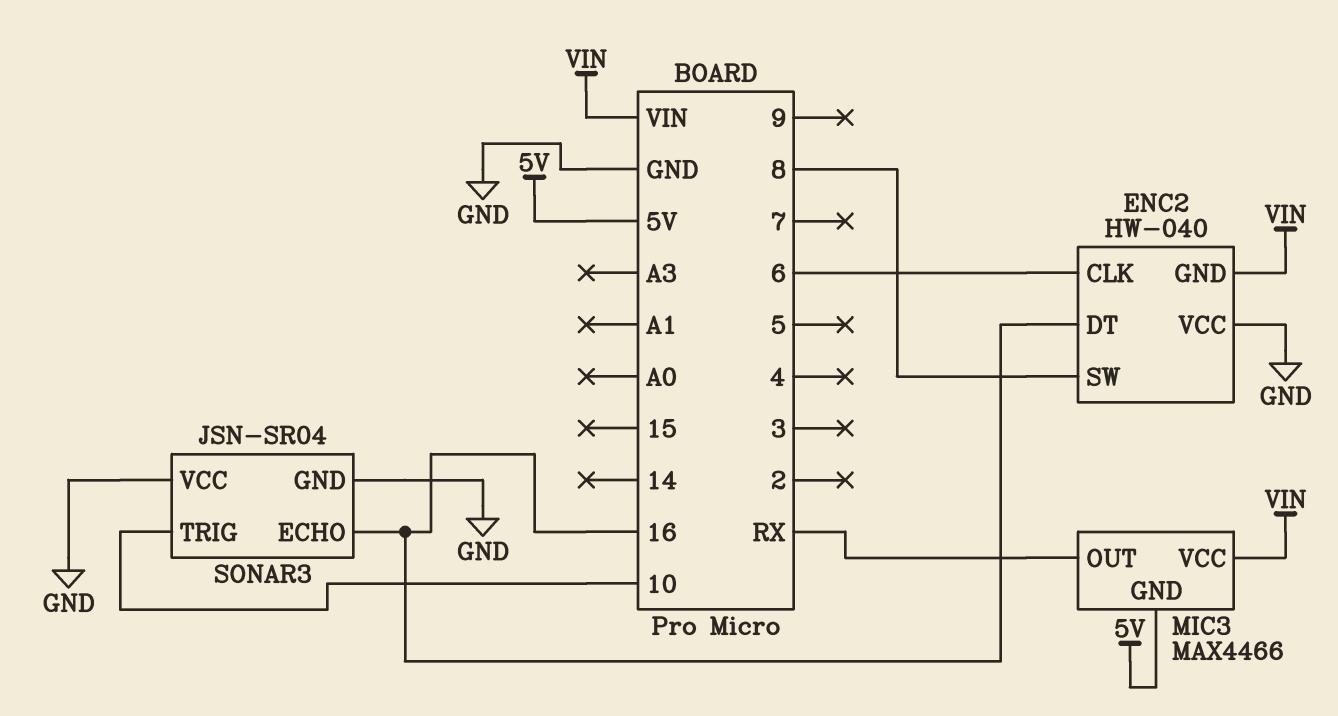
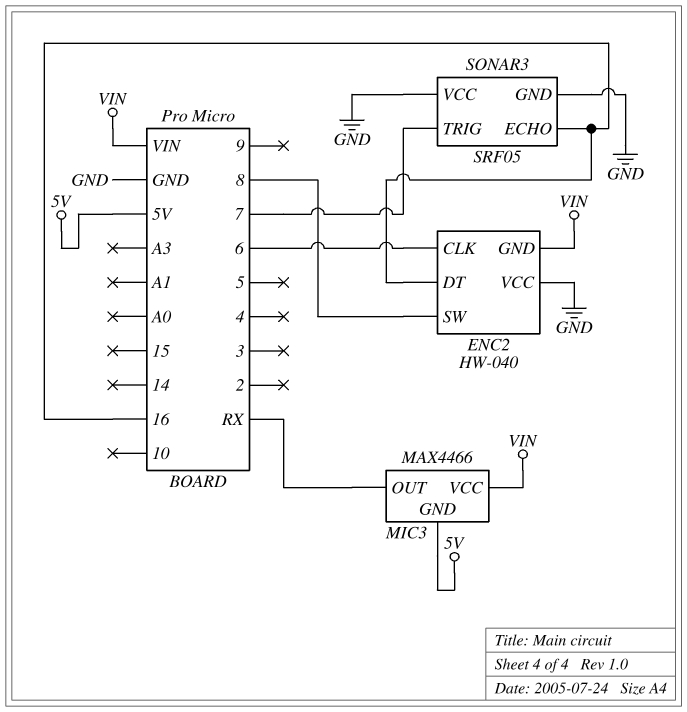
SONAR3: JSN-SR04 -> SRF05
SONAR3 pin TRIG: 10 -> 7

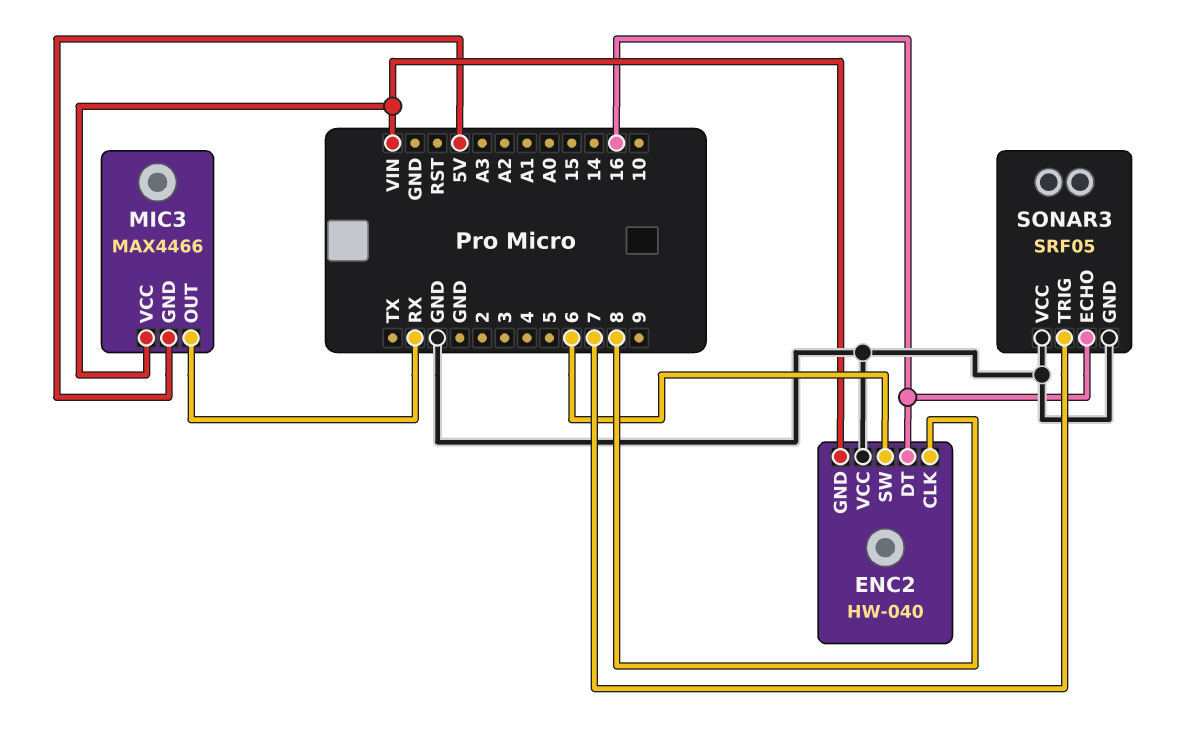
ENC2 pin CLK: 6 -> 8
ENC2 pin SW: 8 -> 6

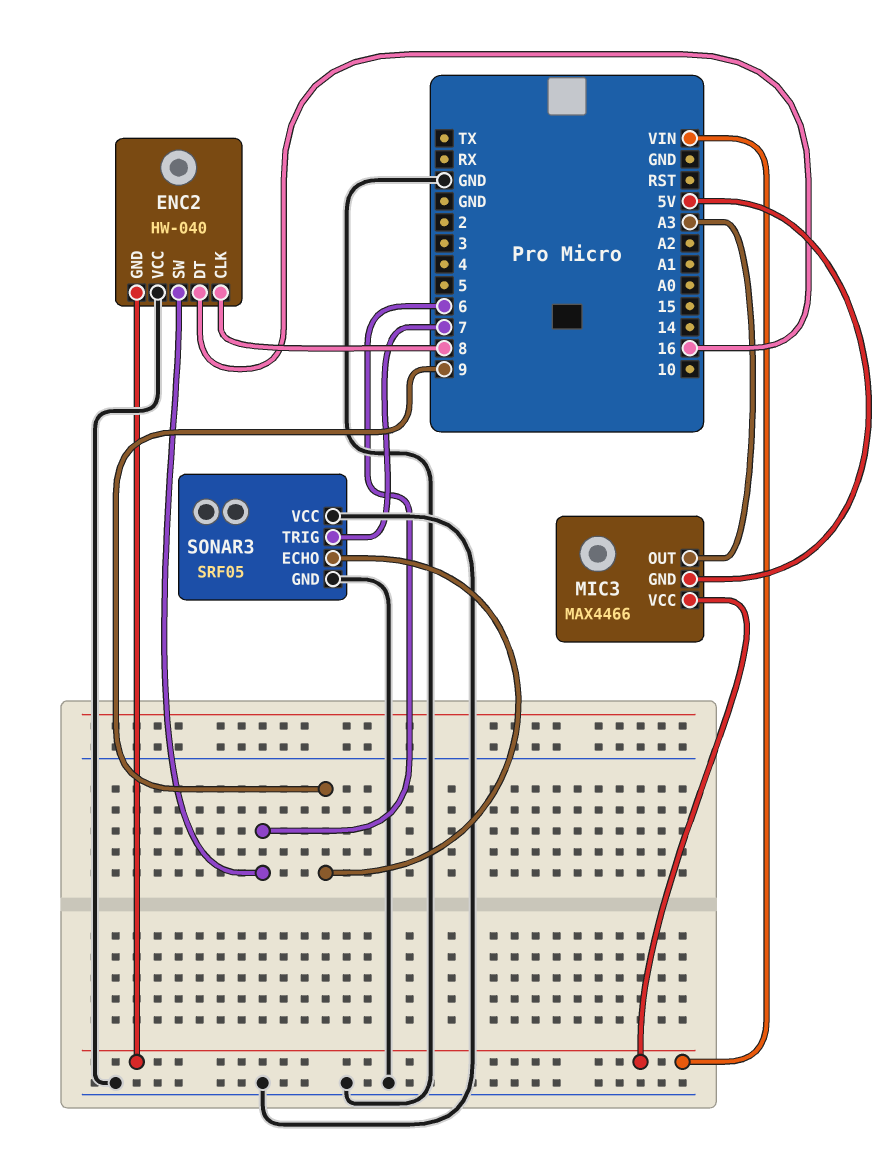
MIC3 pin OUT: RX -> A3
SONAR3 pin ECHO: 16 -> 9

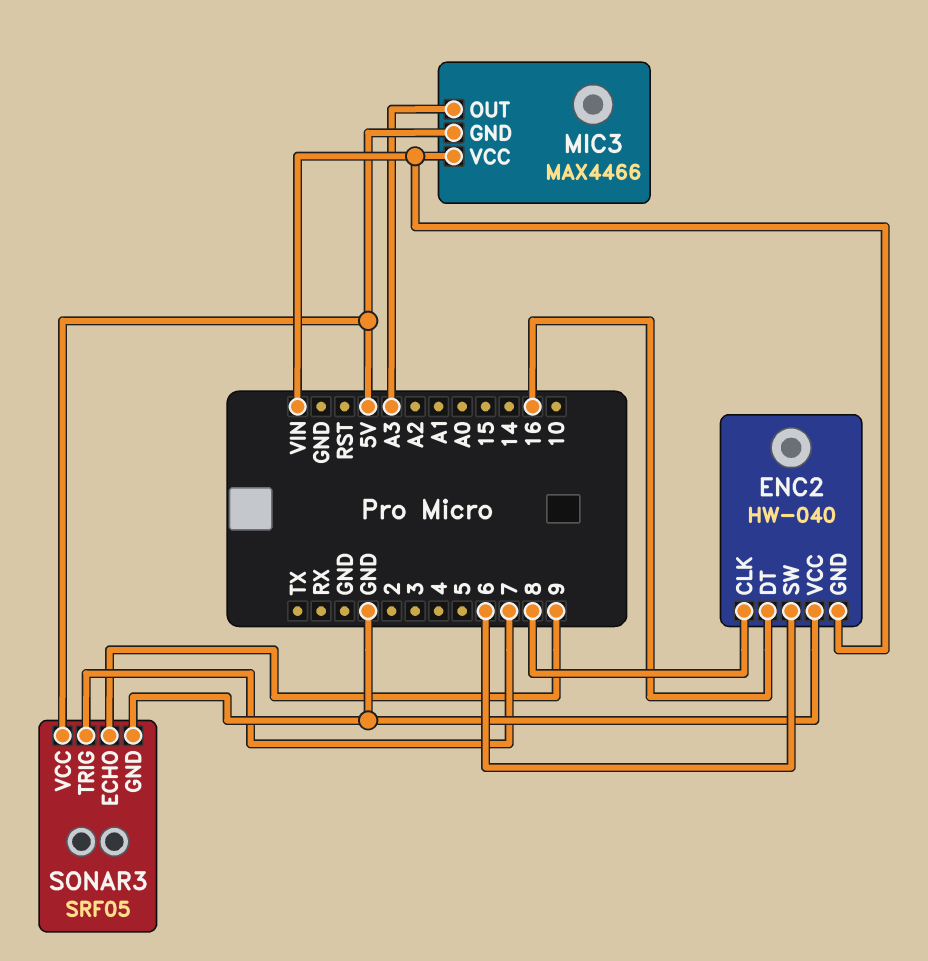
SONAR3 pin VCC: GND -> 5V

